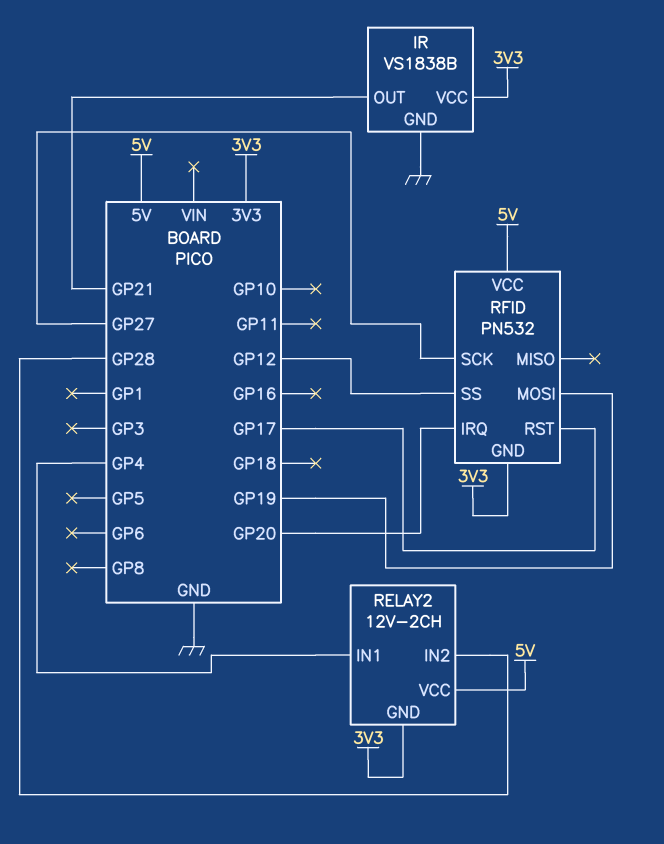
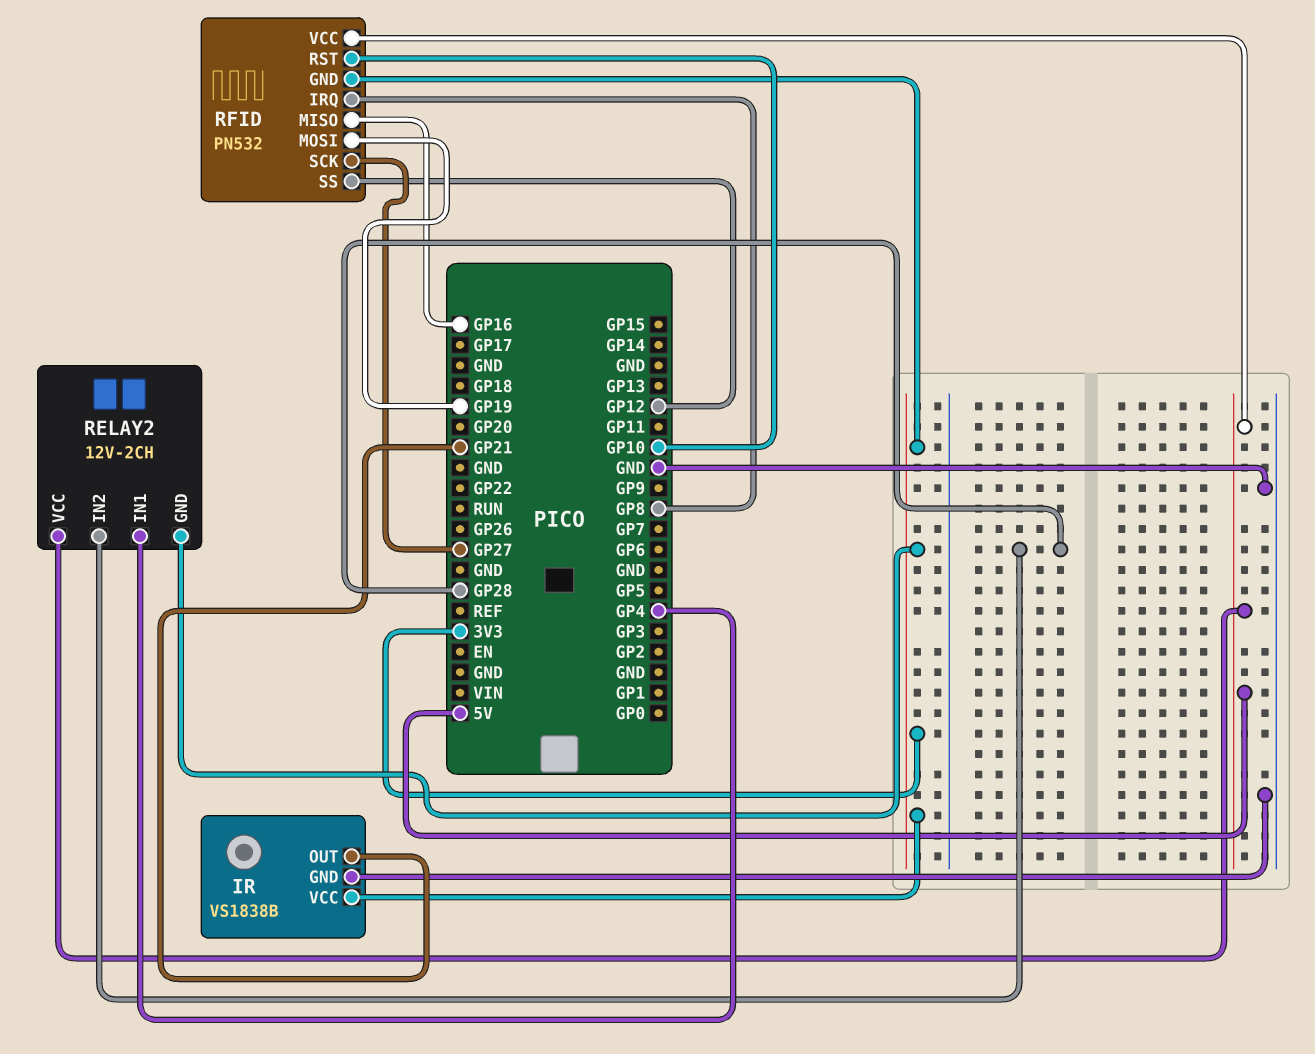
RFID pin IRQ: GP20 -> GP8
RFID pin MISO: none -> GP16
RFID pin RST: GP17 -> GP10

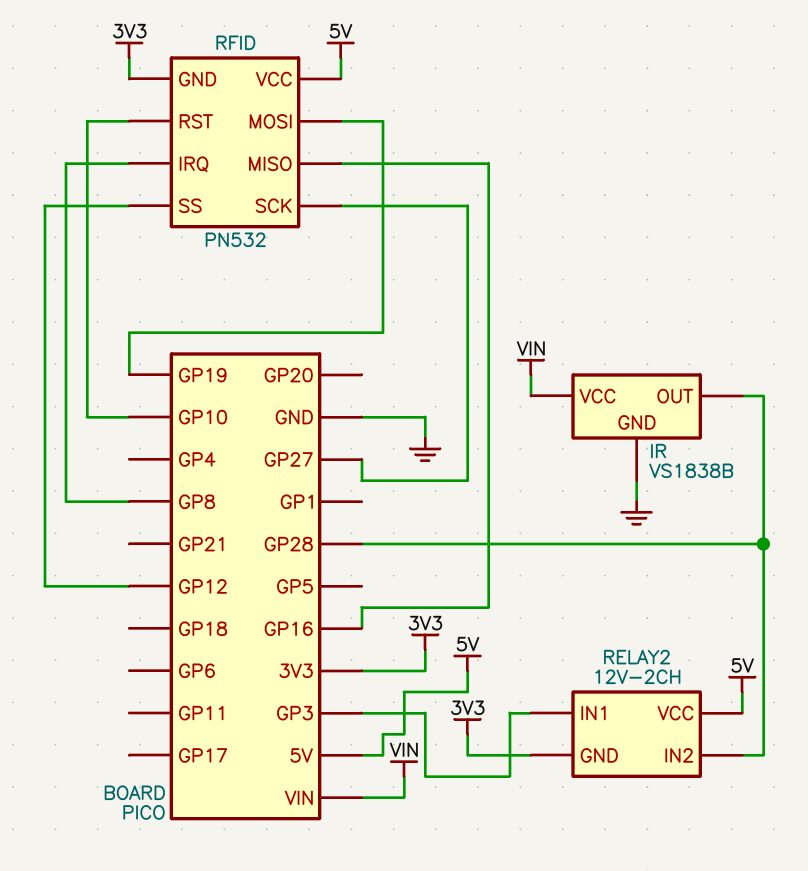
IR pin OUT: GP21 -> GP28
IR pin VCC: 3V3 -> VIN
RELAY2 pin IN1: GP4 -> GP3

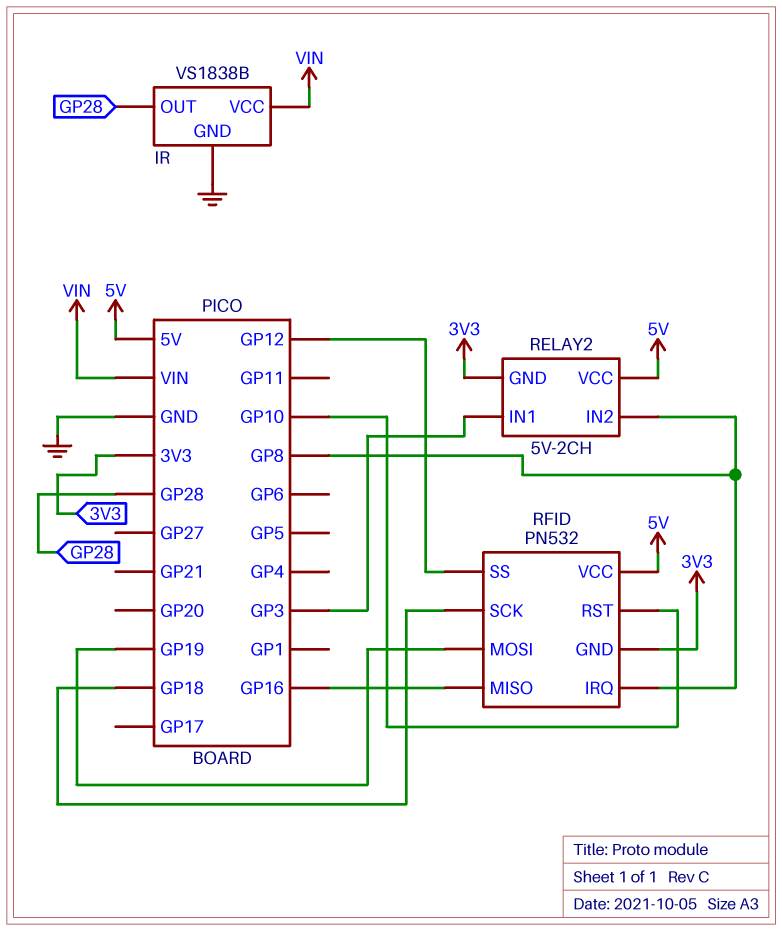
RELAY2: 12V-2CH -> 5V-2CH
RELAY2 pin IN2: GP28 -> GP8
RFID pin SCK: GP27 -> GP18

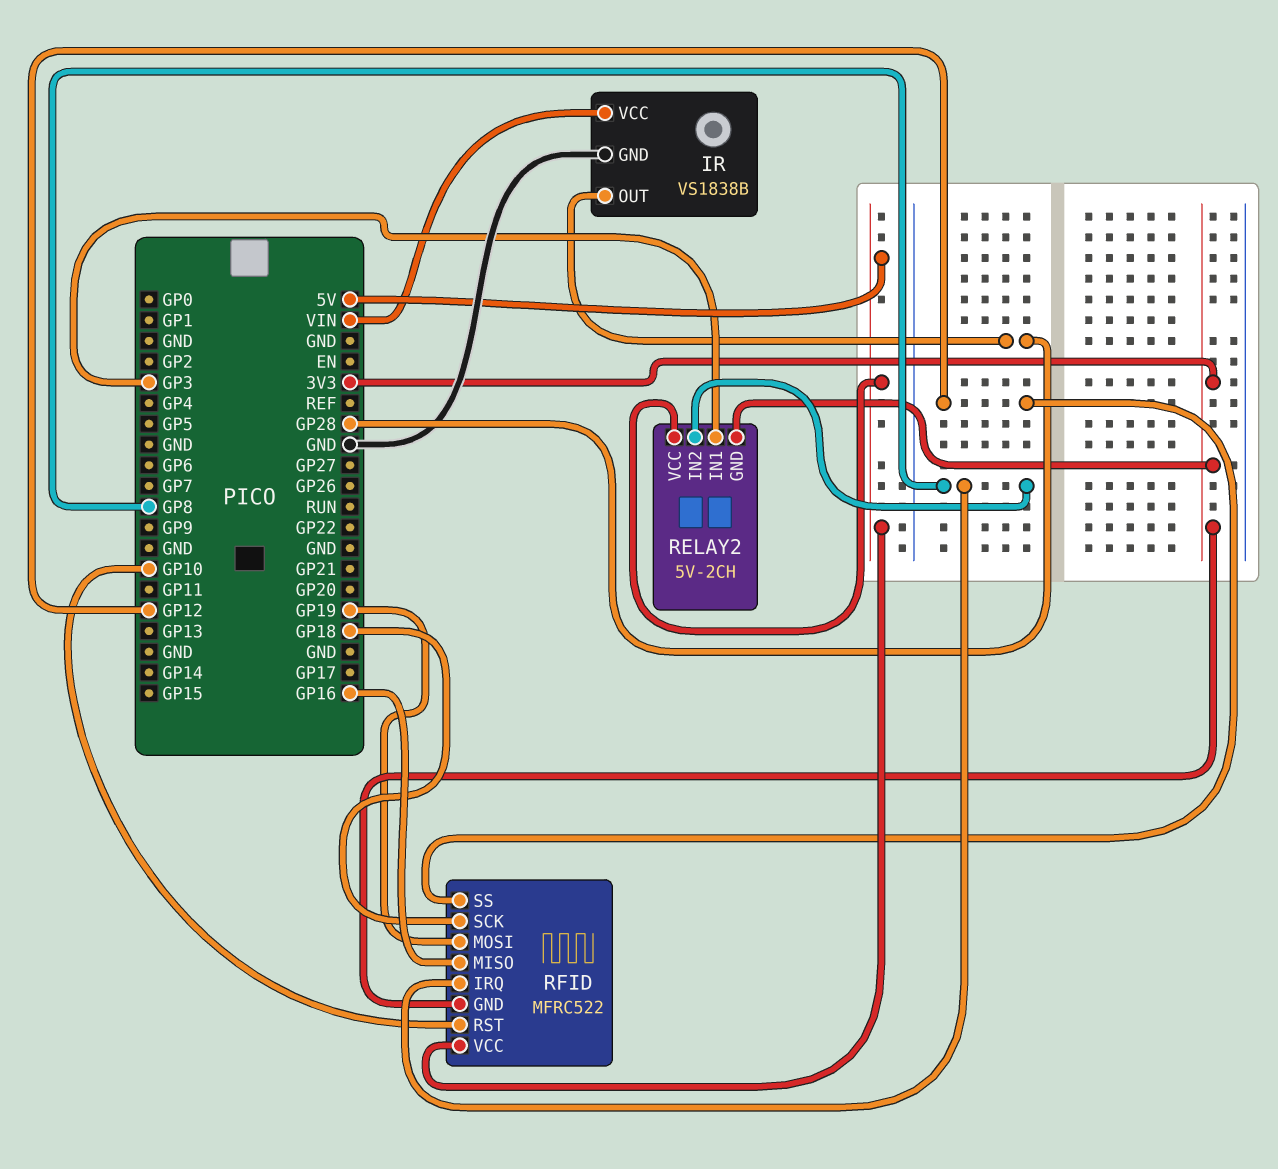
RFID: PN532 -> MFRC522

